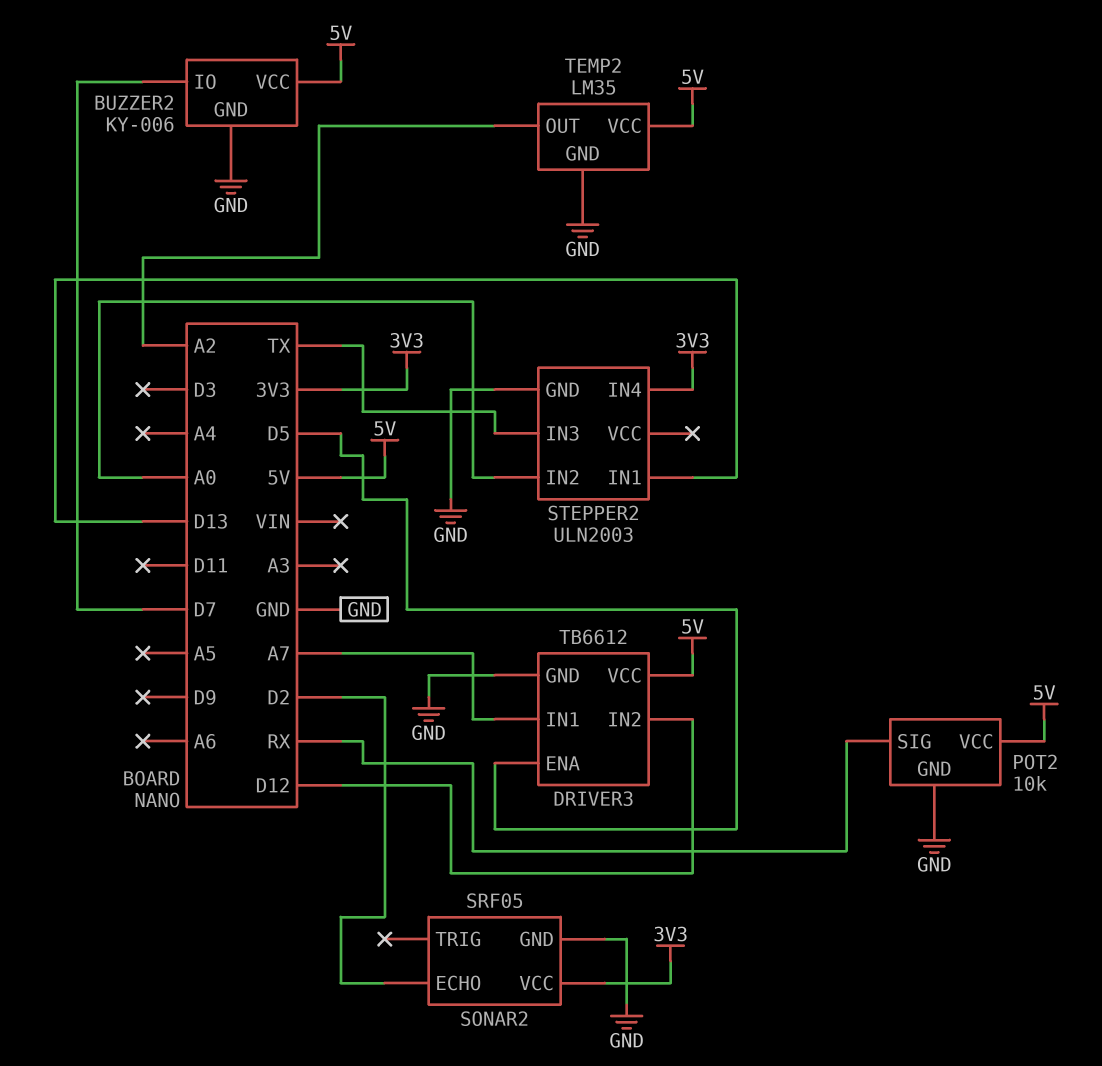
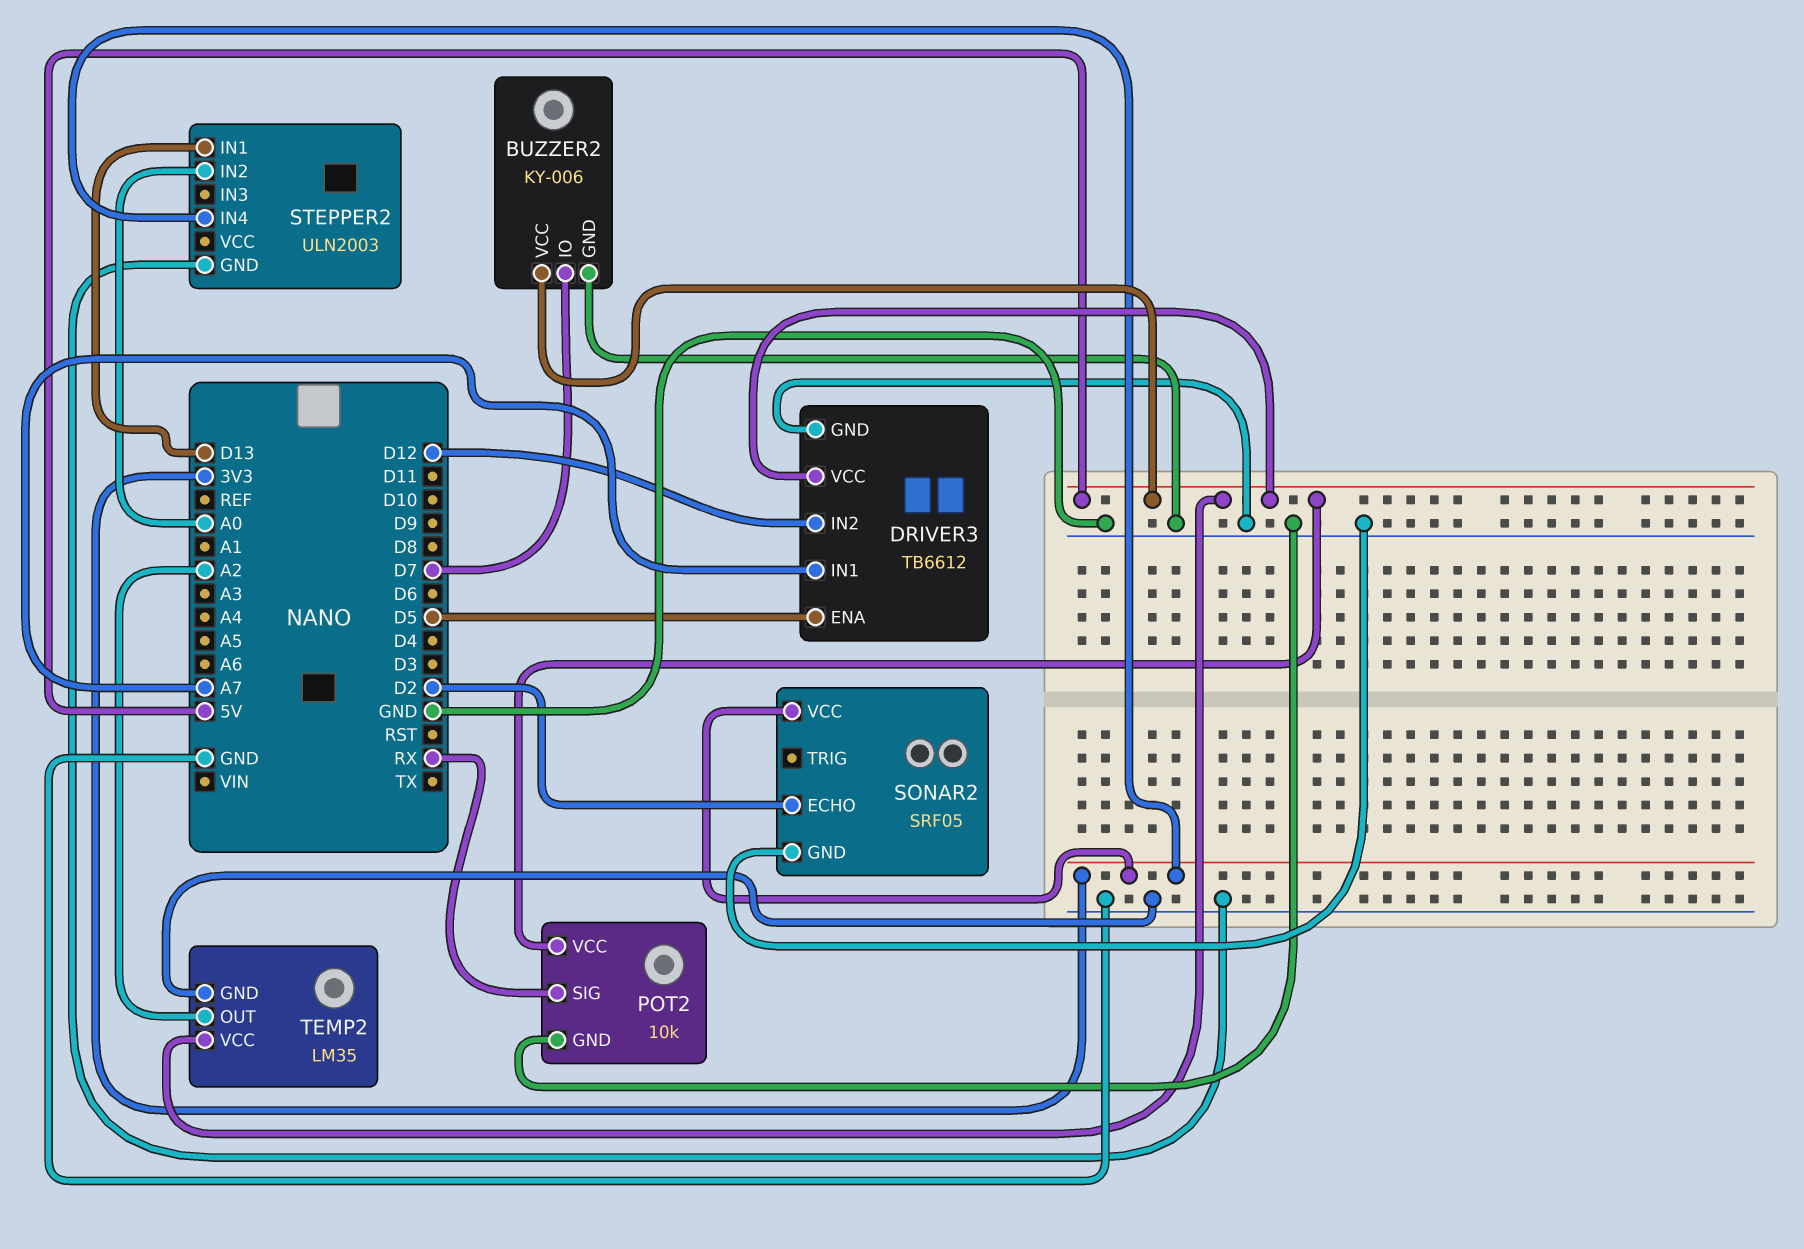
STEPPER2 pin IN3: TX -> none

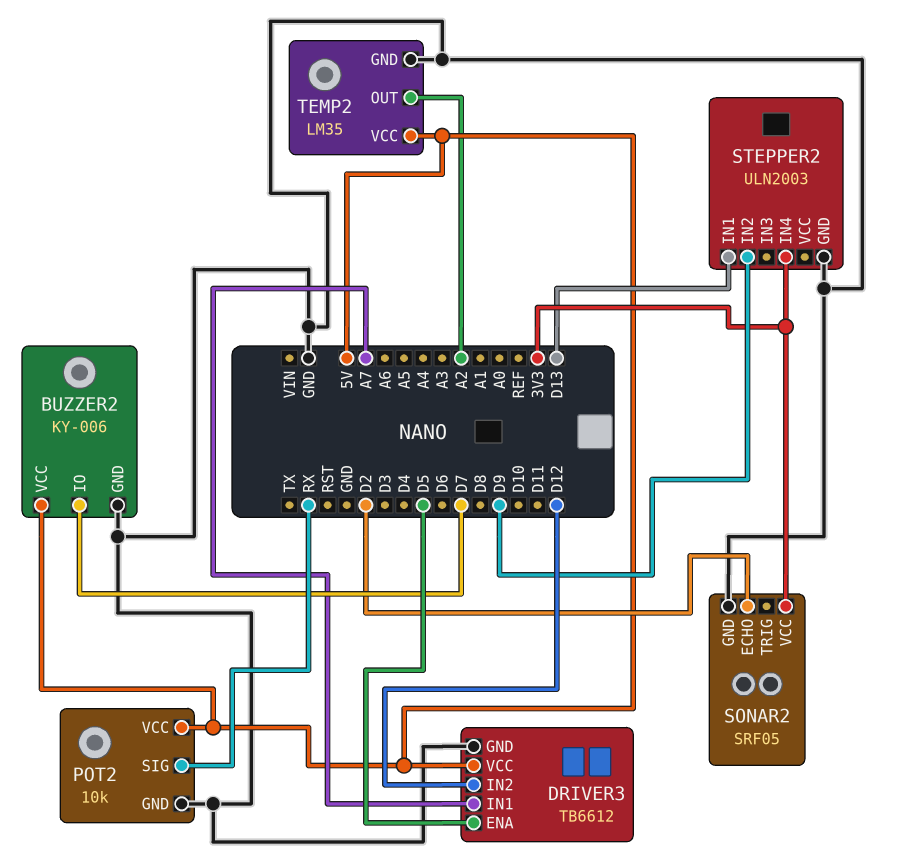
STEPPER2 pin IN2: A0 -> D9

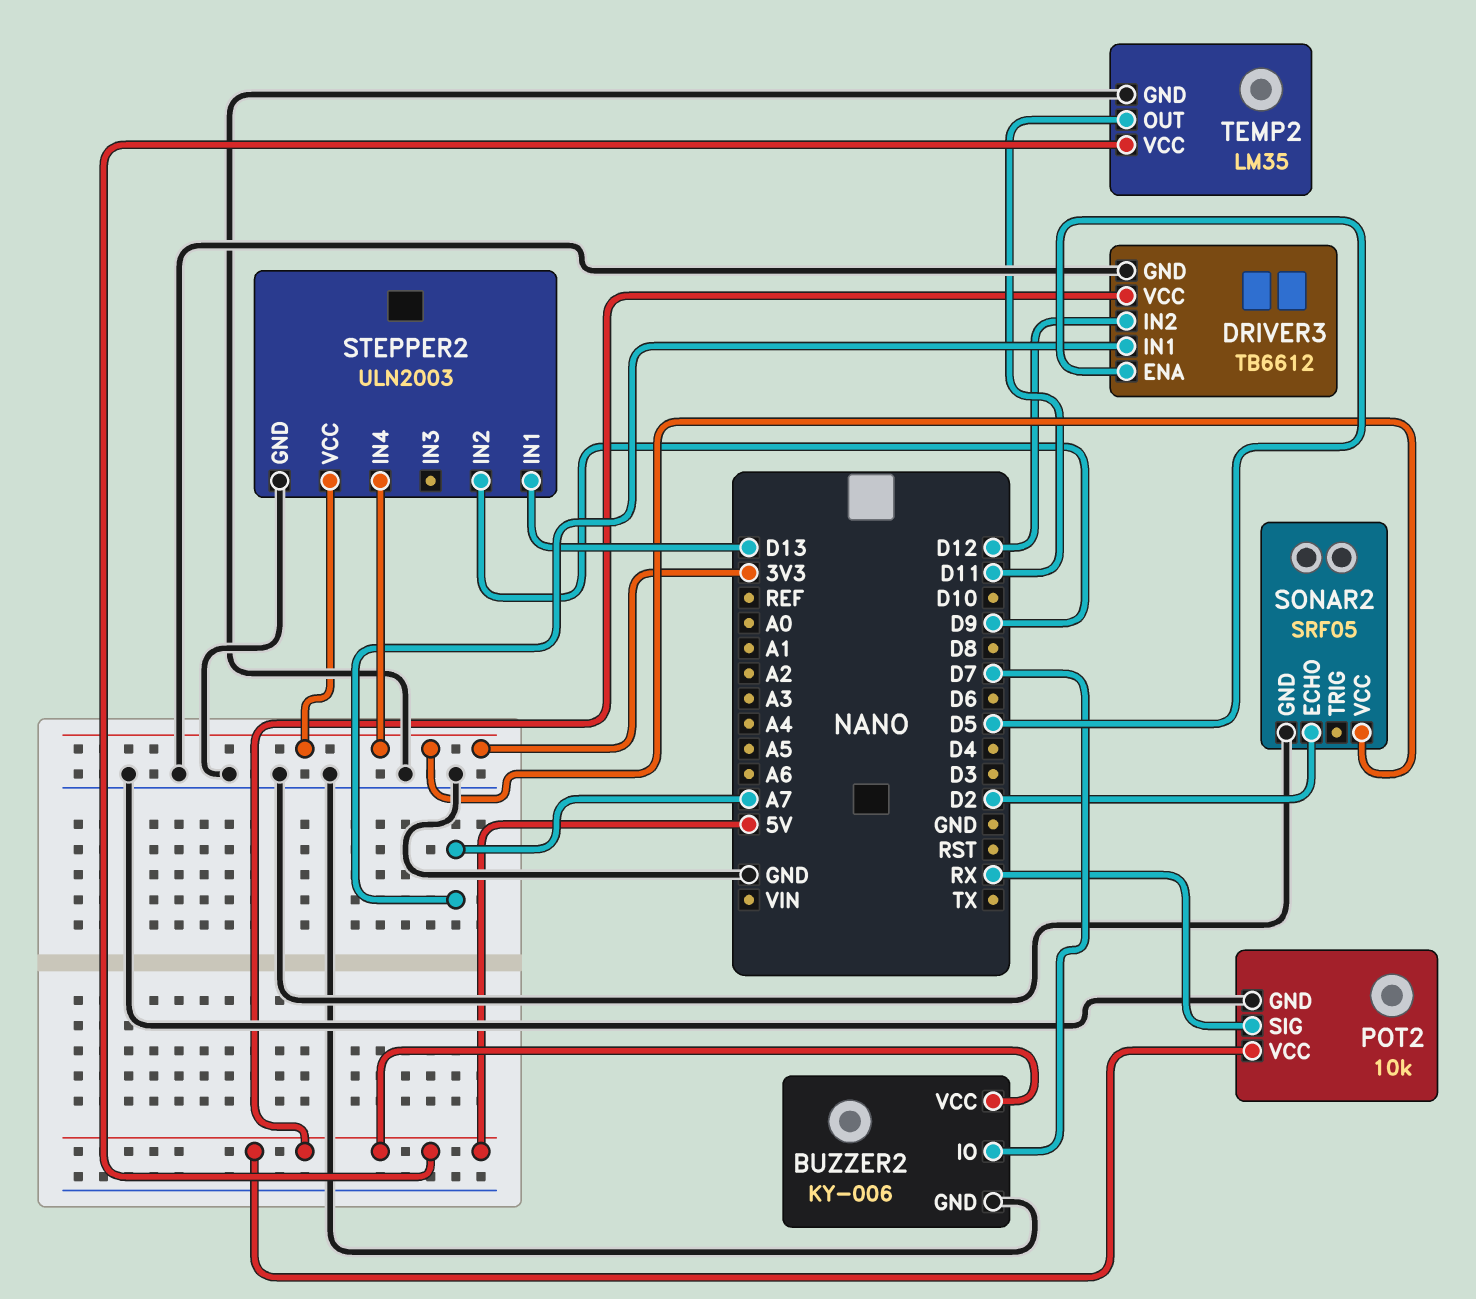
STEPPER2 pin VCC: none -> 3V3
TEMP2 pin OUT: A2 -> D11

